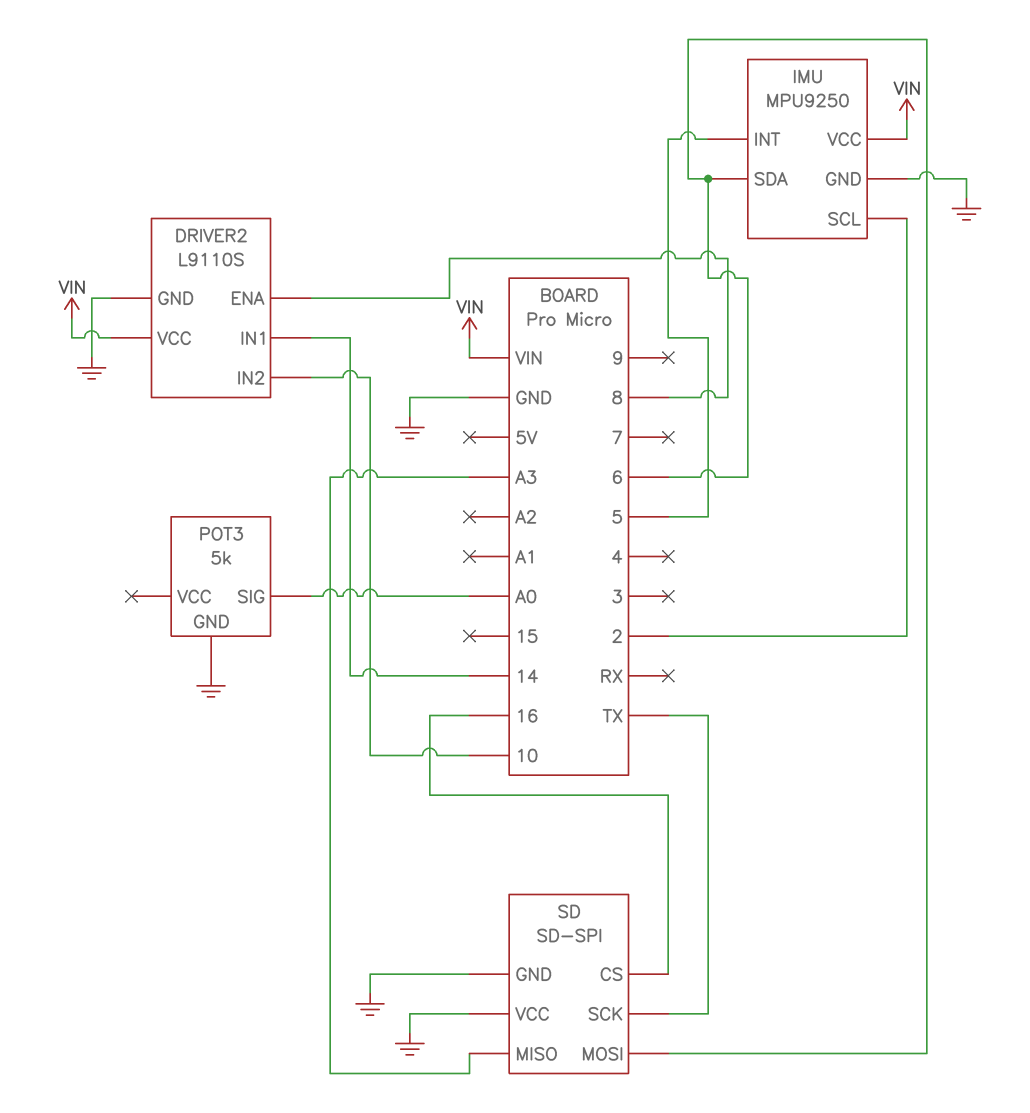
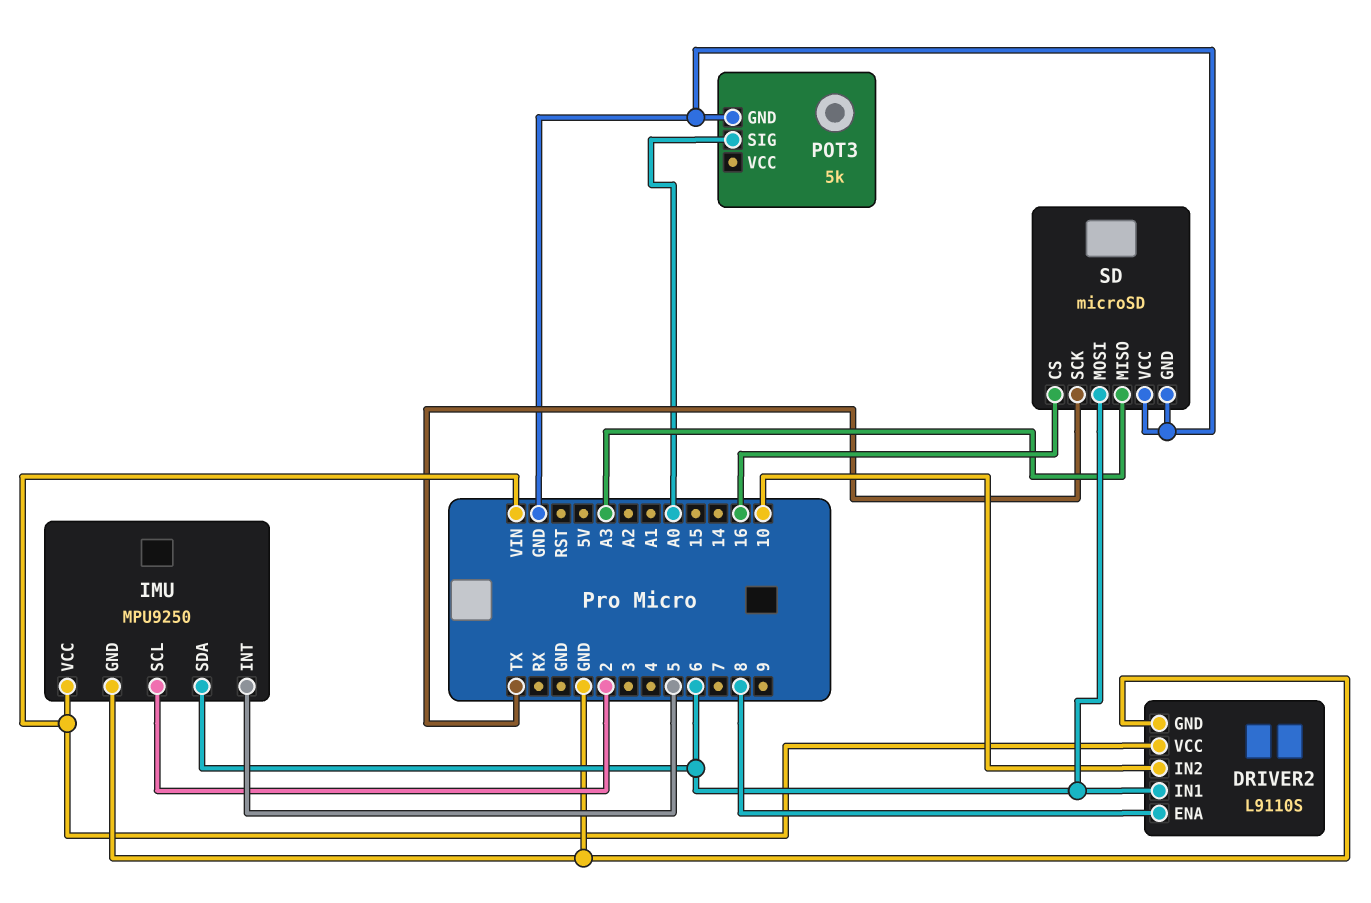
DRIVER2 pin IN1: 14 -> 6
SD: SD-SPI -> microSD

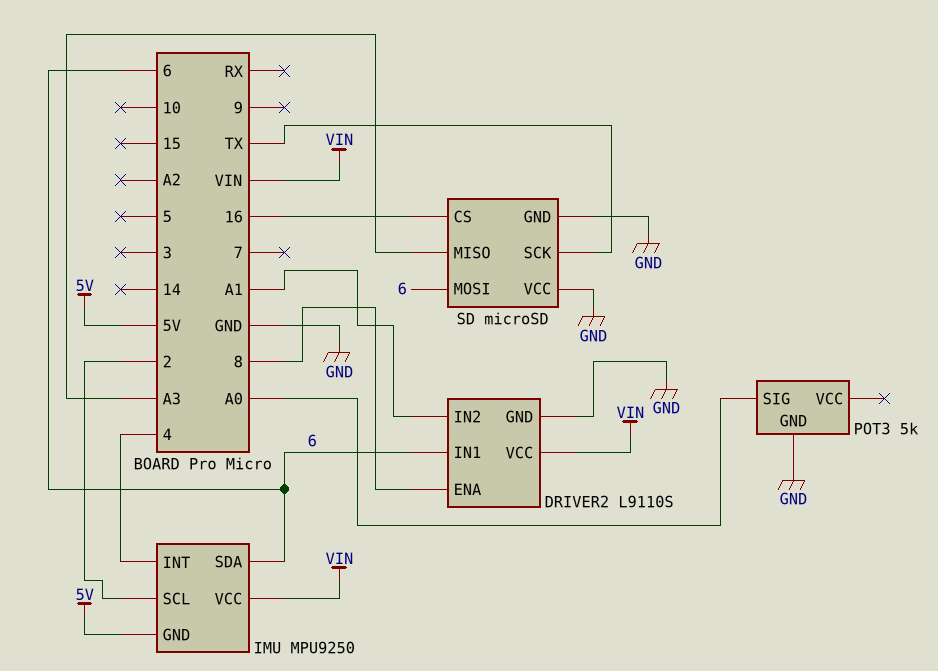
DRIVER2 pin IN2: 10 -> A1
IMU pin GND: GND -> 5V
IMU pin INT: 5 -> 4

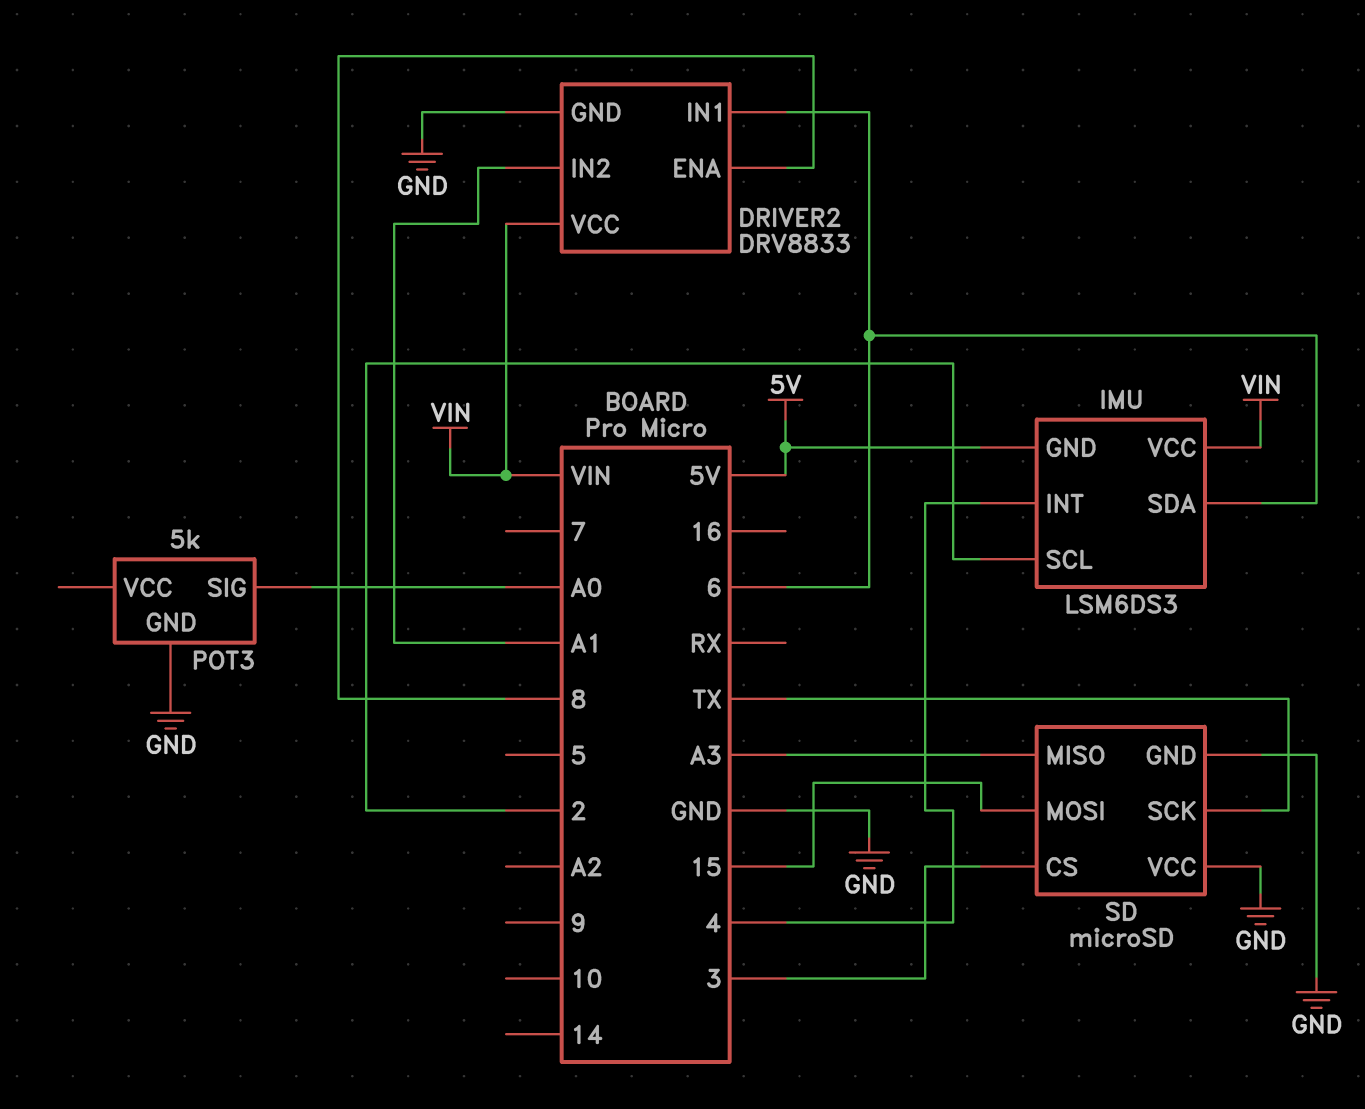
DRIVER2: L9110S -> DRV8833
IMU: MPU9250 -> LSM6DS3
SD pin CS: 16 -> 3
SD pin MOSI: 6 -> 15

